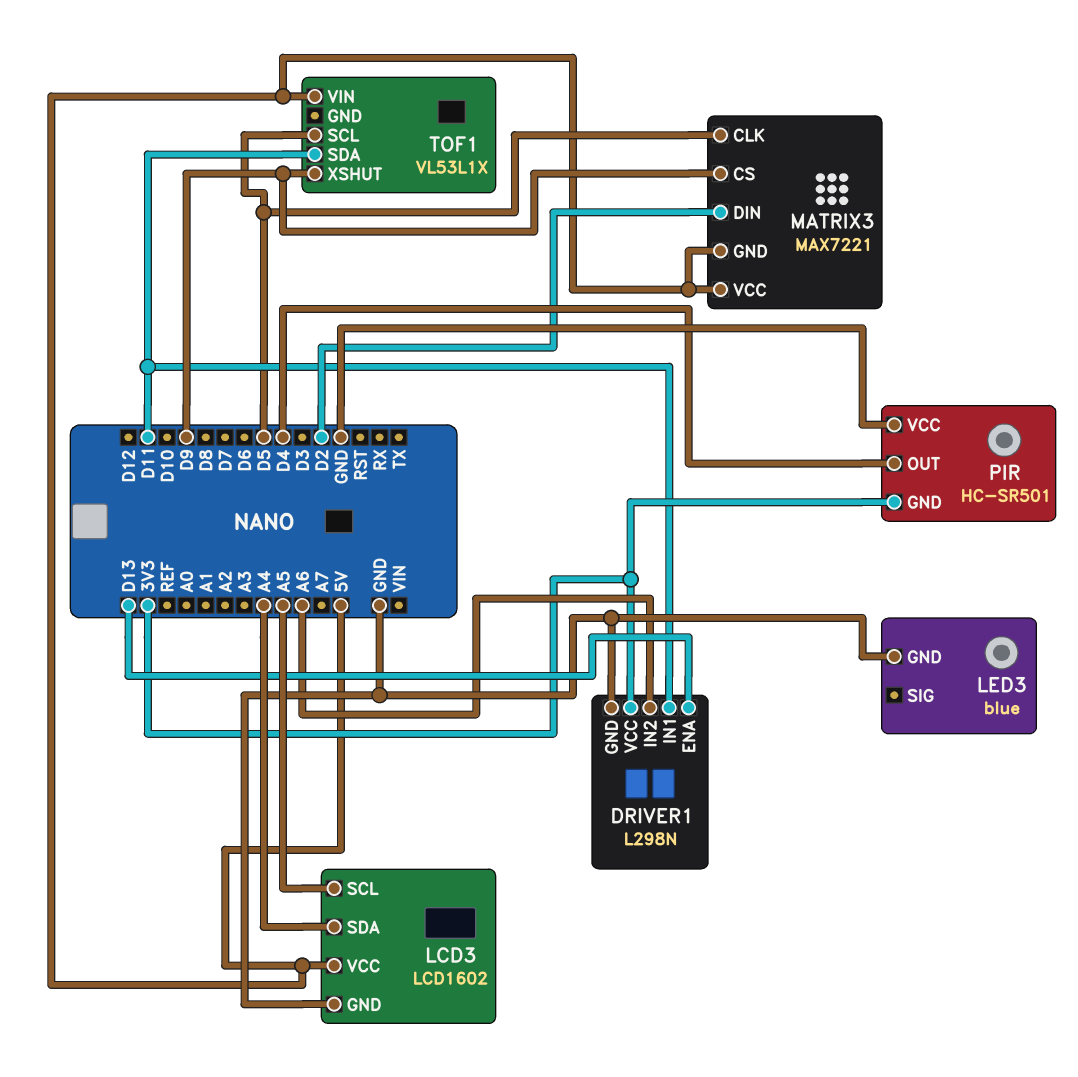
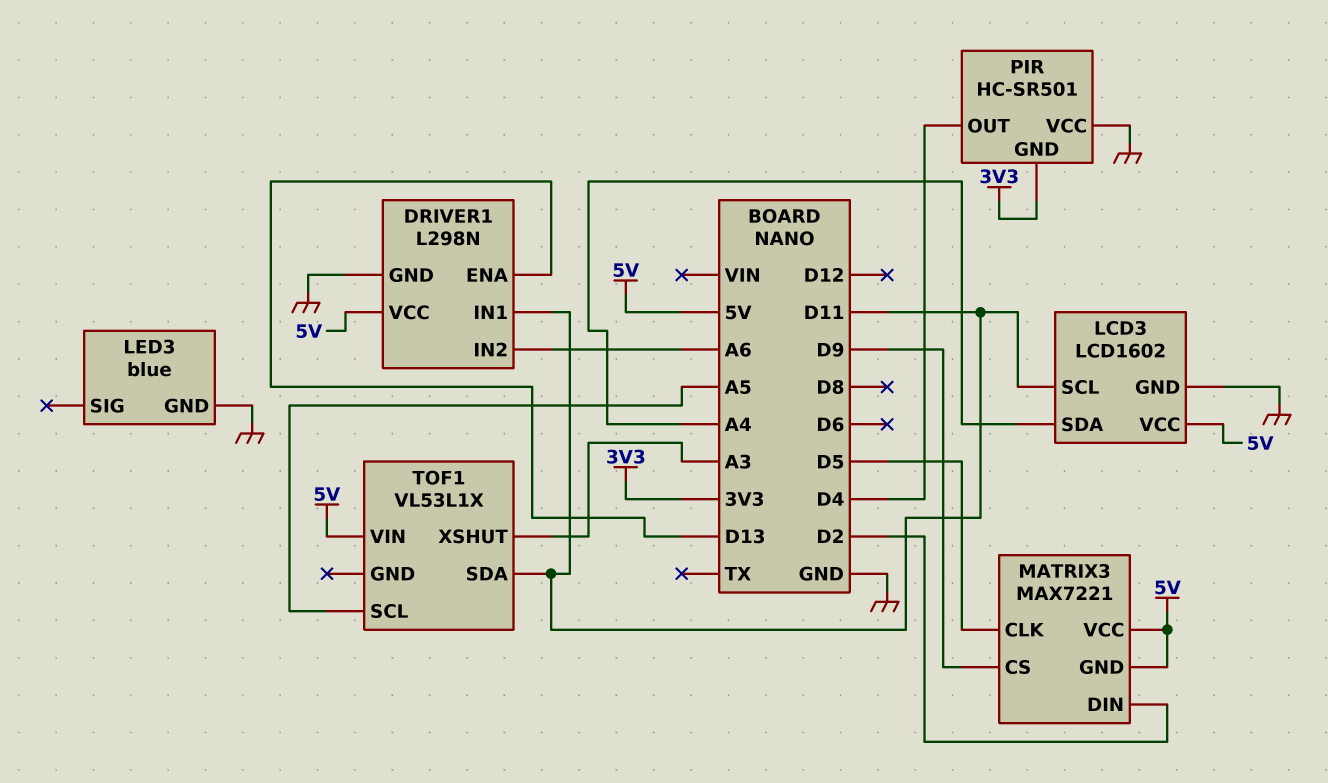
DRIVER1 pin VCC: 3V3 -> 5V
LCD3 pin SCL: A5 -> D11
TOF1 pin SCL: D5 -> A5
TOF1 pin XSHUT: D9 -> A3

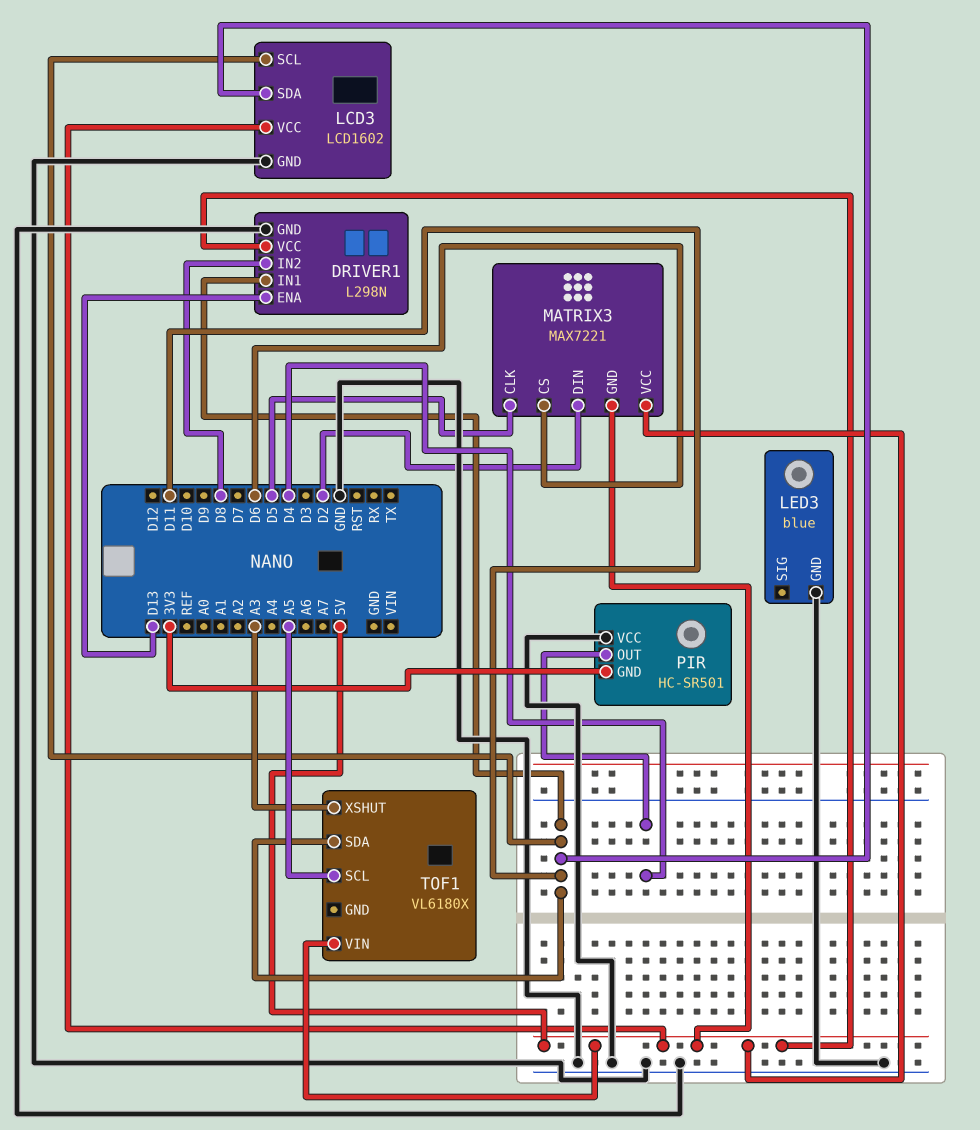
DRIVER1 pin IN2: A6 -> D8
LCD3 pin SDA: A4 -> D11
MATRIX3 pin CS: D9 -> D6
TOF1: VL53L1X -> VL6180X

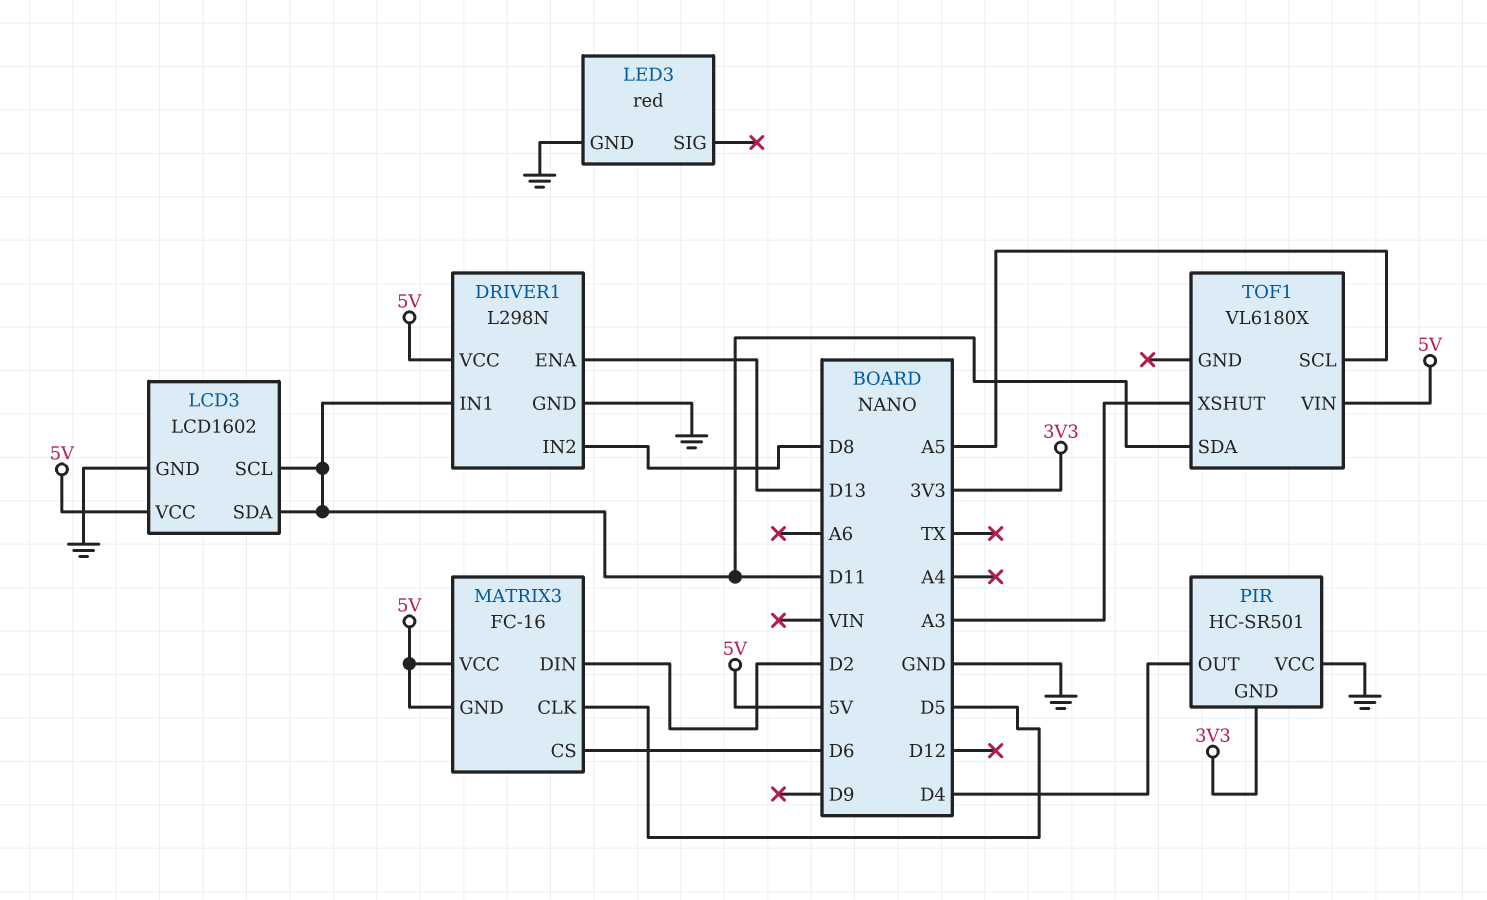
LED3: blue -> red
MATRIX3: MAX7221 -> FC-16

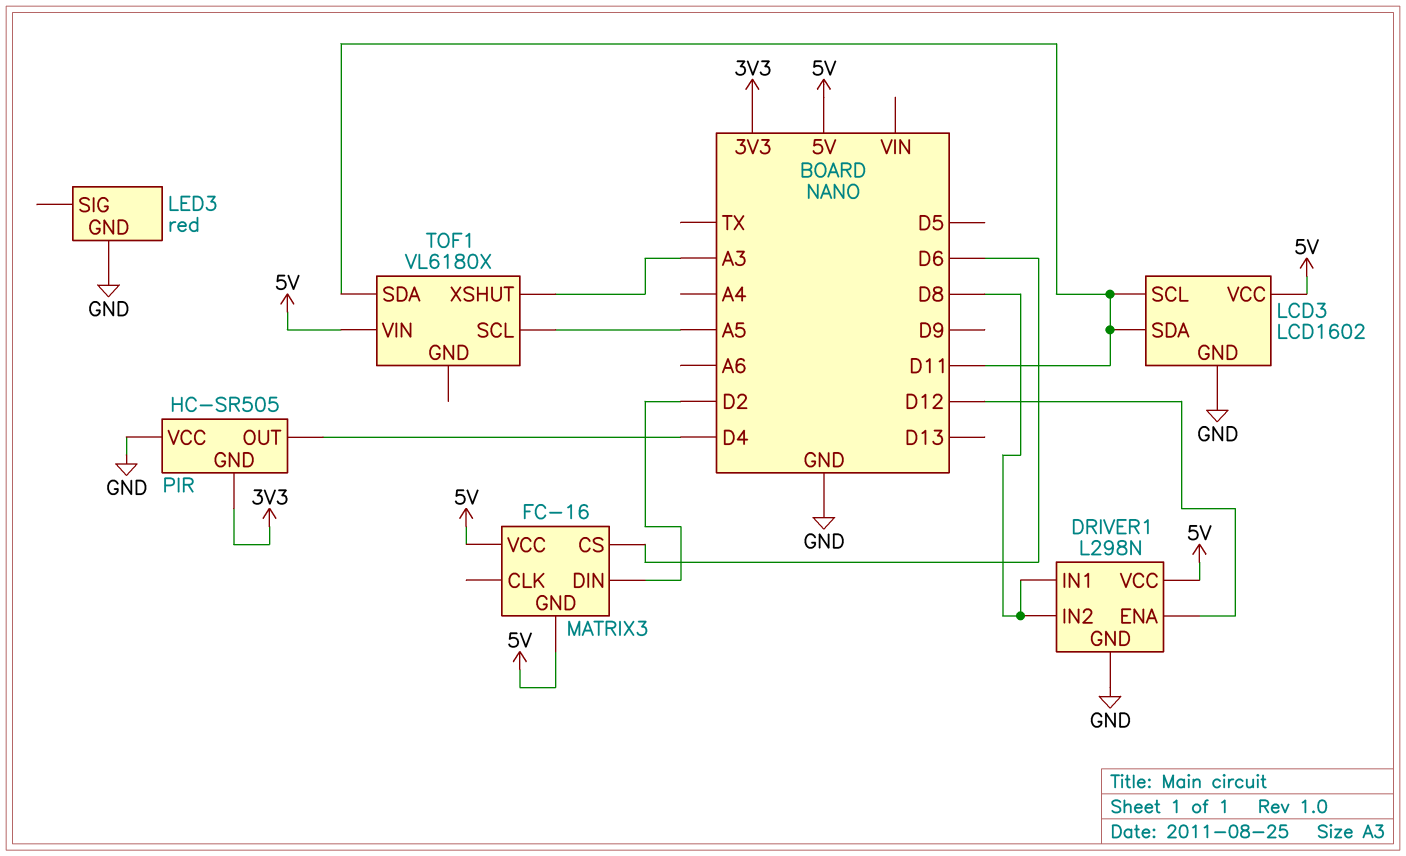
DRIVER1 pin ENA: D13 -> D12
DRIVER1 pin IN1: D11 -> D8
MATRIX3 pin CLK: D5 -> none
PIR: HC-SR501 -> HC-SR505

